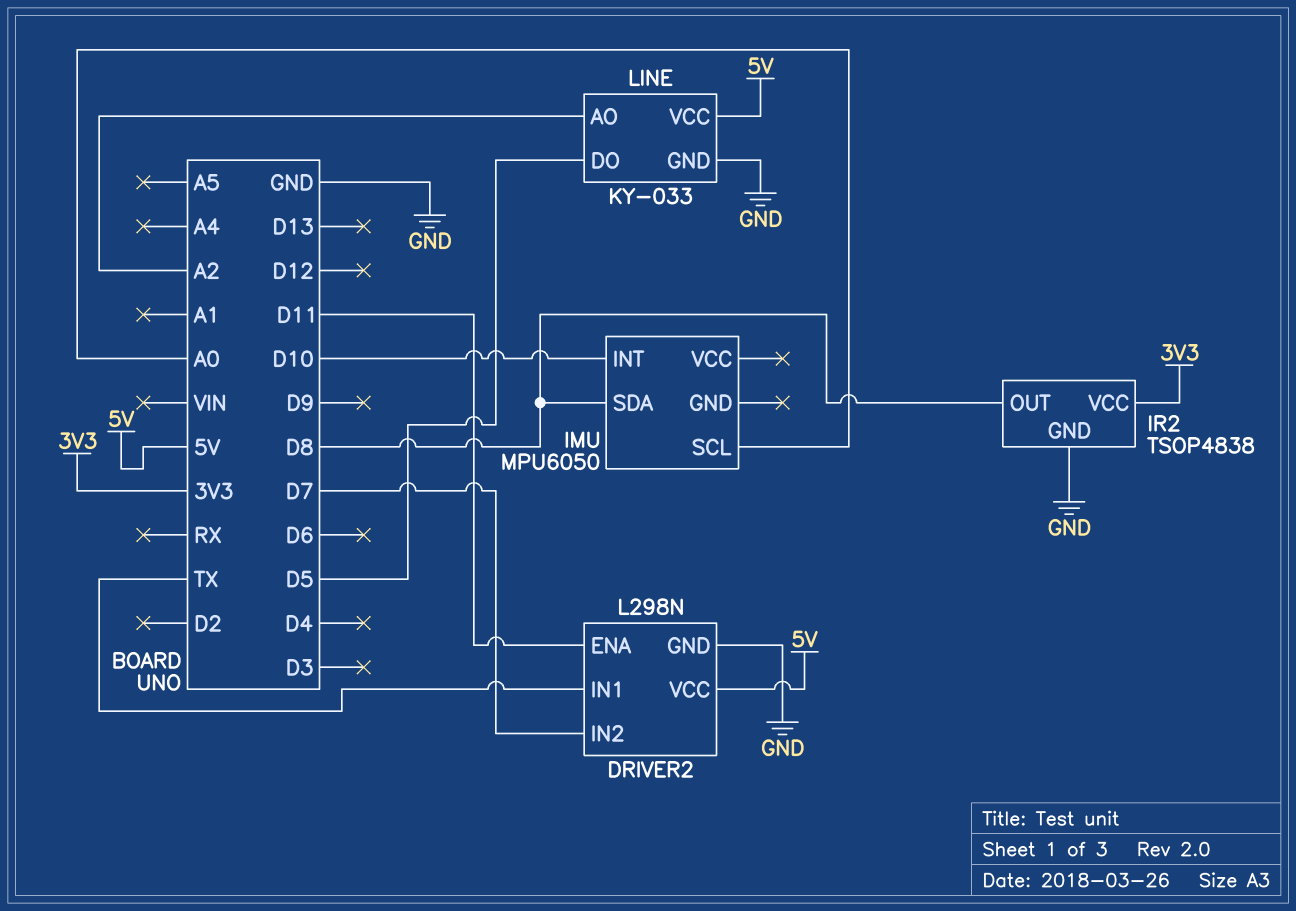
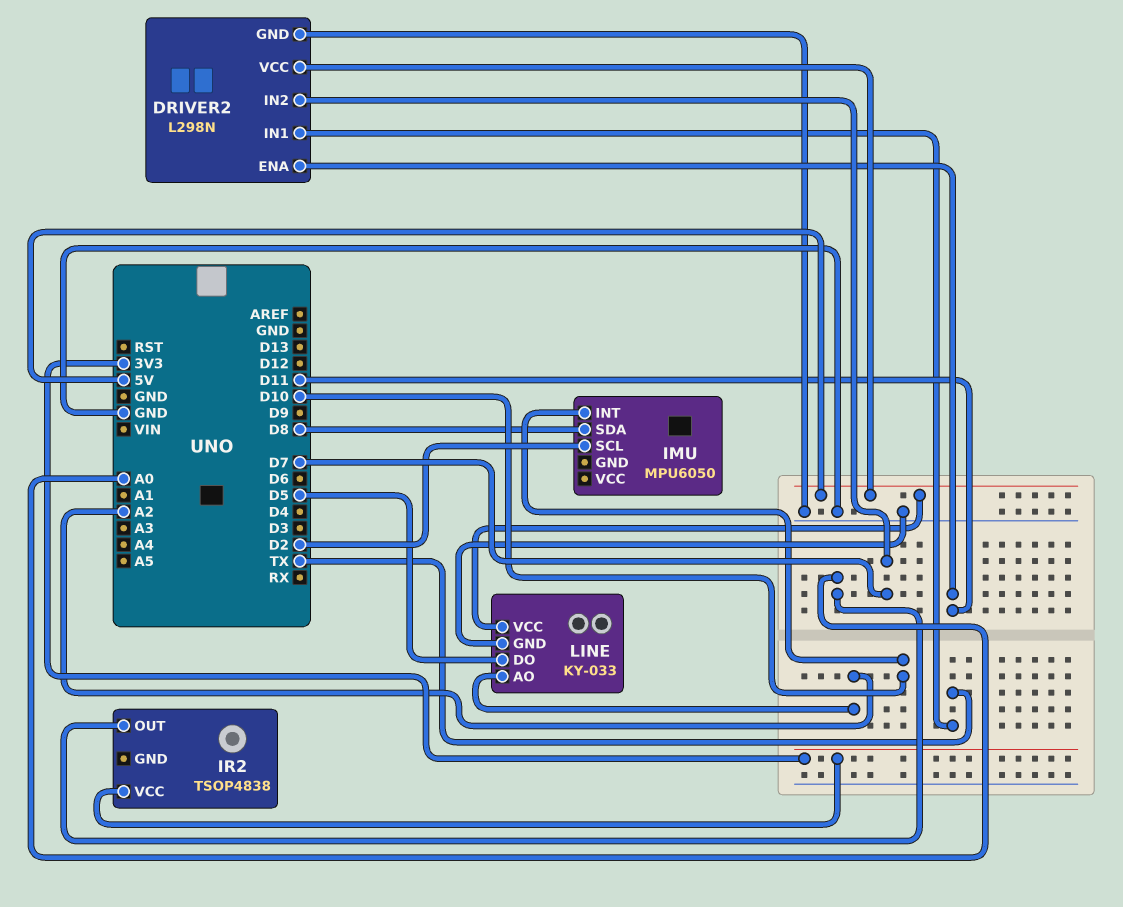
IMU pin SCL: A0 -> D2
IR2 pin GND: GND -> none
IR2 pin OUT: D8 -> A0

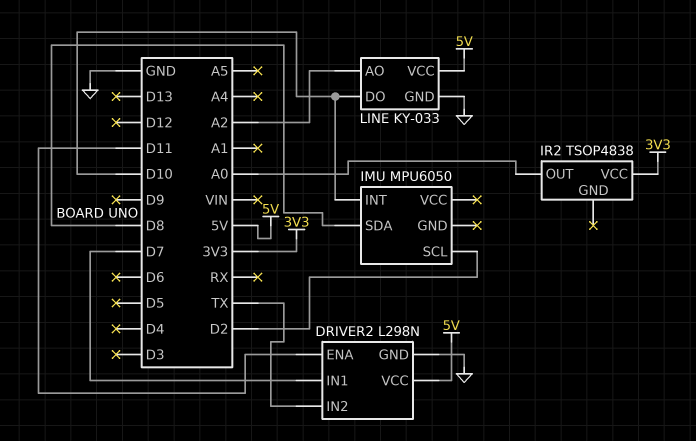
DRIVER2 pin IN1: TX -> D7
DRIVER2 pin IN2: D7 -> TX
LINE pin DO: D5 -> D10

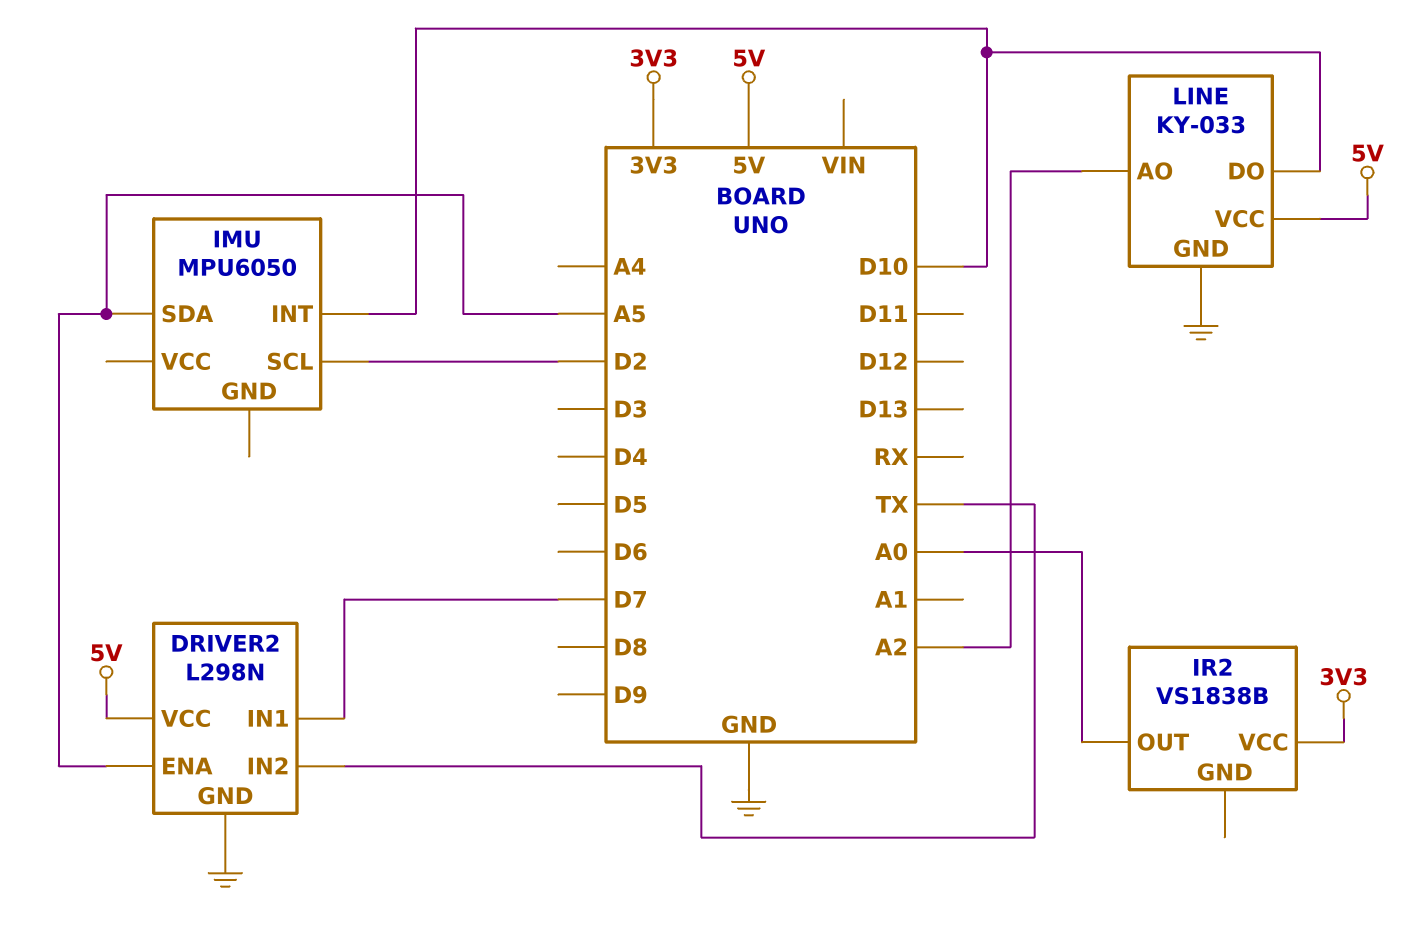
DRIVER2 pin ENA: D11 -> A5
IMU pin SDA: D8 -> A5
IR2: TSOP4838 -> VS1838B

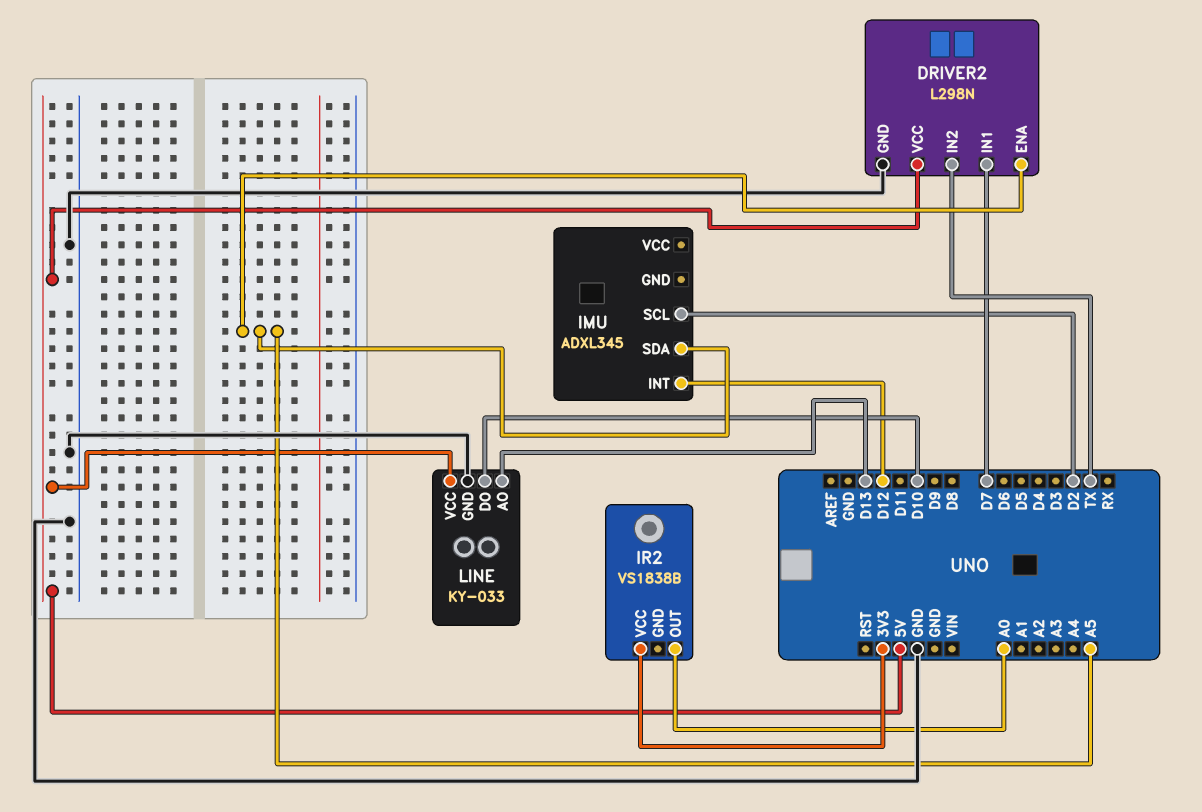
IMU: MPU6050 -> ADXL345
IMU pin INT: D10 -> D12
LINE pin AO: A2 -> D13

